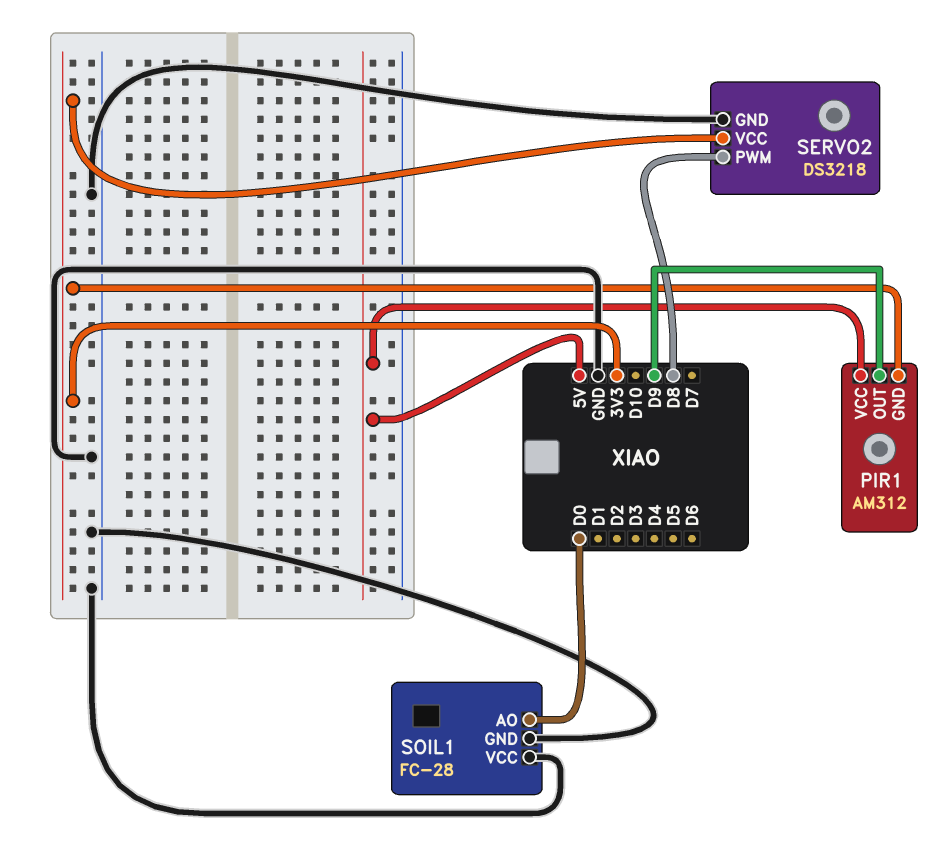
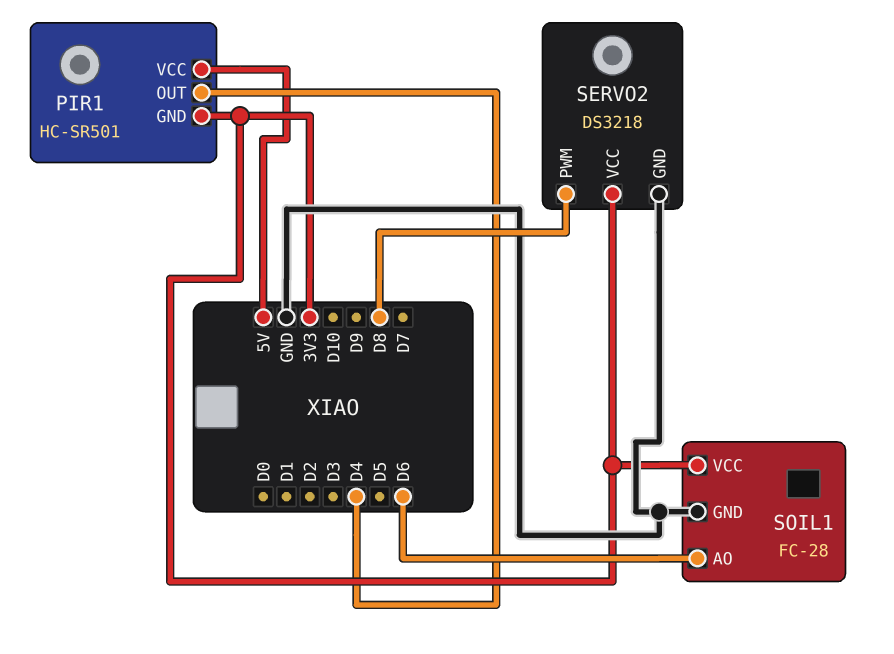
PIR1: AM312 -> HC-SR501
PIR1 pin OUT: D9 -> D4
SOIL1 pin AO: D0 -> D6
SOIL1 pin VCC: GND -> 3V3

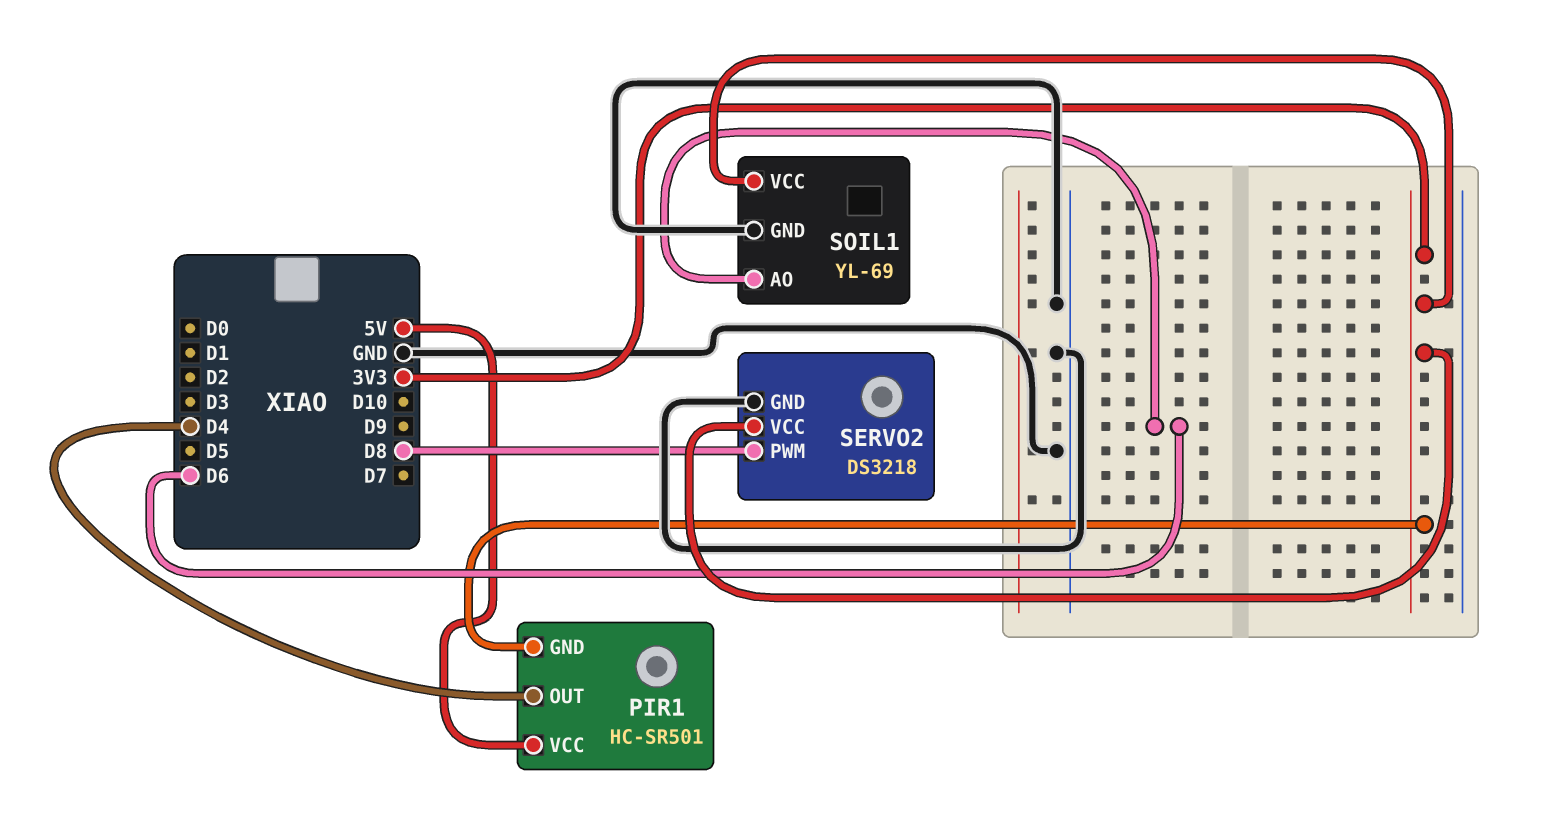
SOIL1: FC-28 -> YL-69

